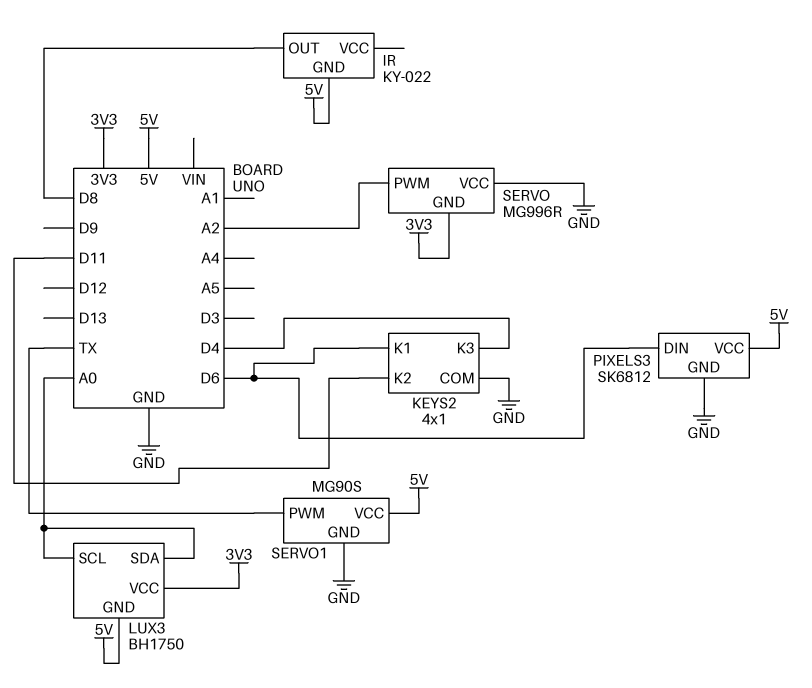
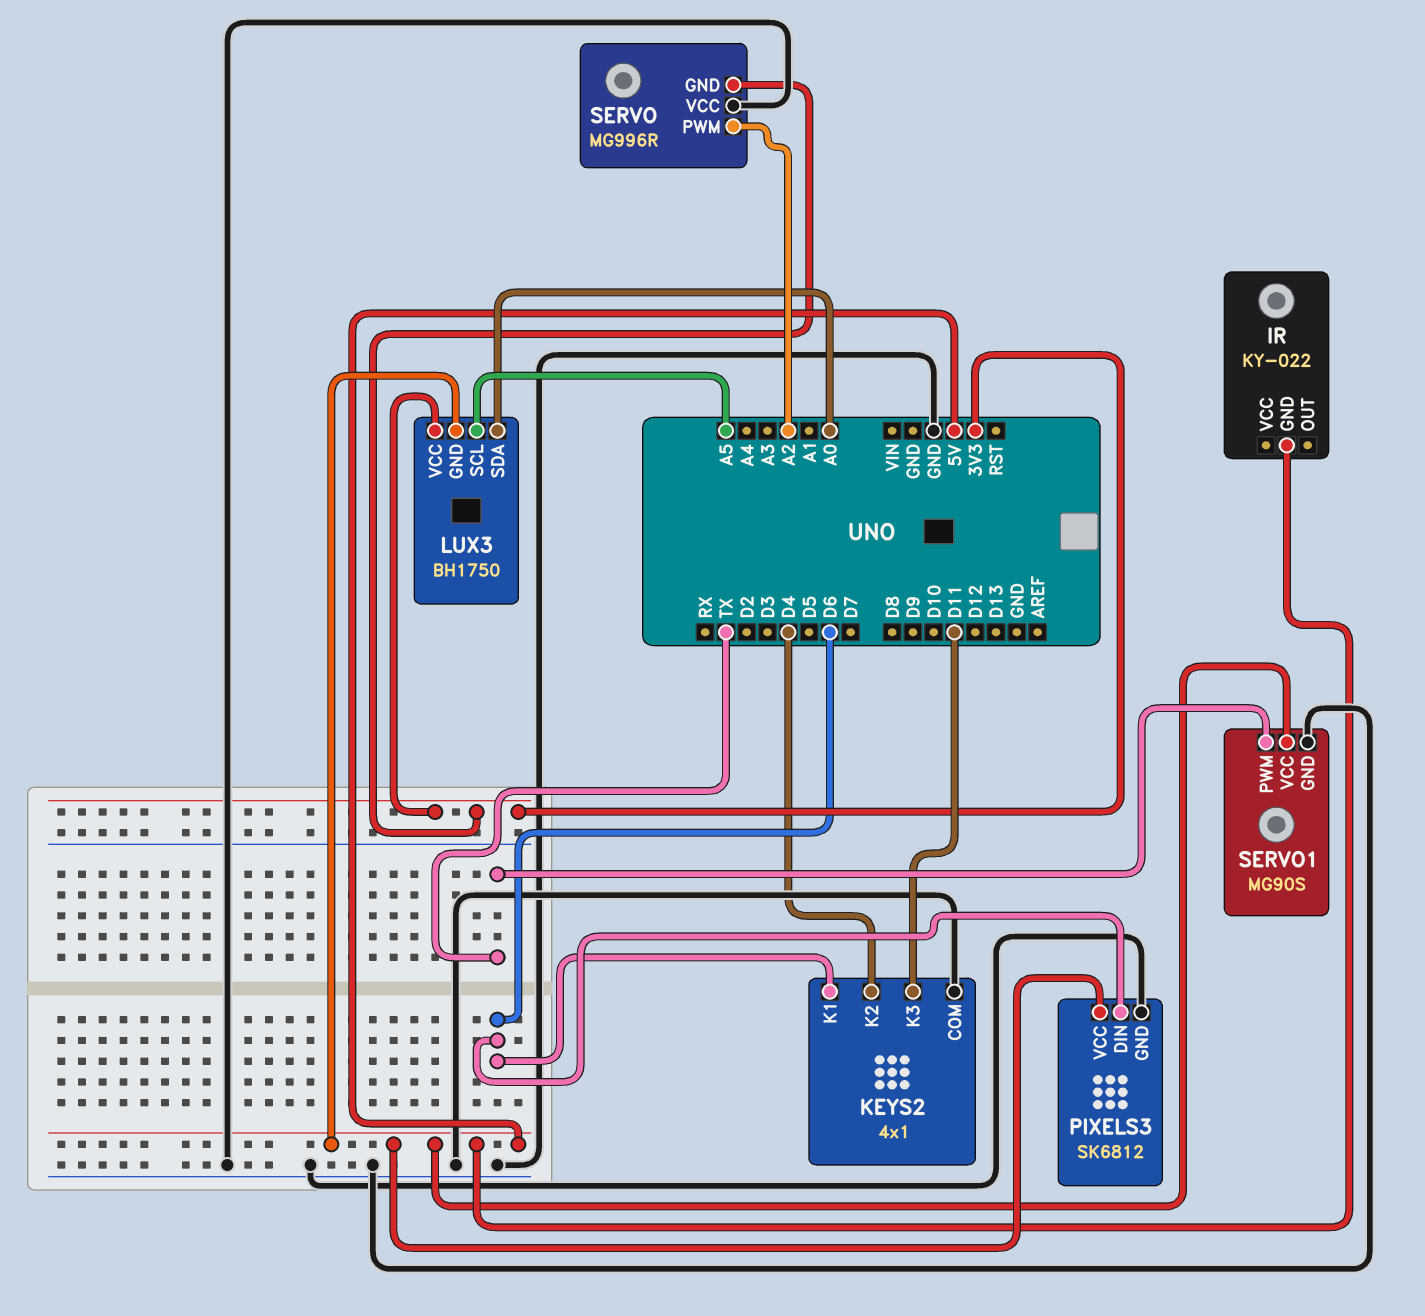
IR pin OUT: D8 -> none
KEYS2 pin K2: D11 -> D4
KEYS2 pin K3: D4 -> D11
LUX3 pin SCL: A0 -> A5

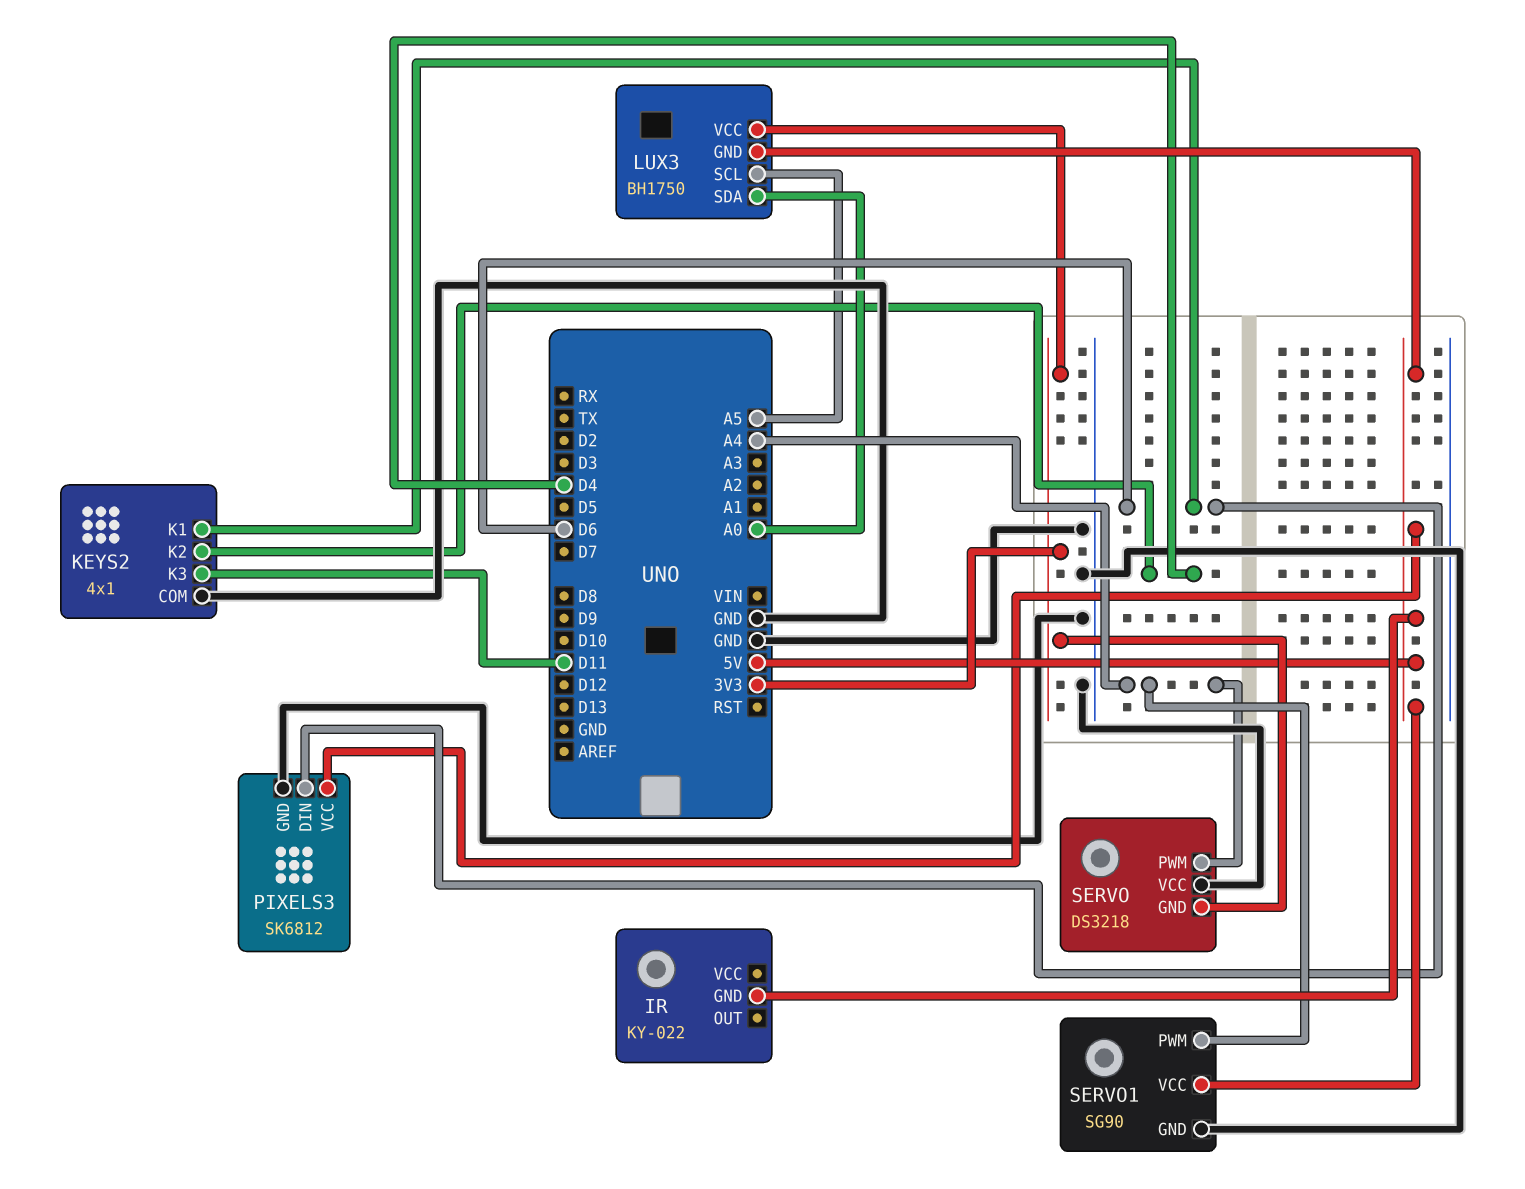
SERVO: MG996R -> DS3218
SERVO pin PWM: A2 -> A4
SERVO1: MG90S -> SG90
SERVO1 pin PWM: TX -> A4

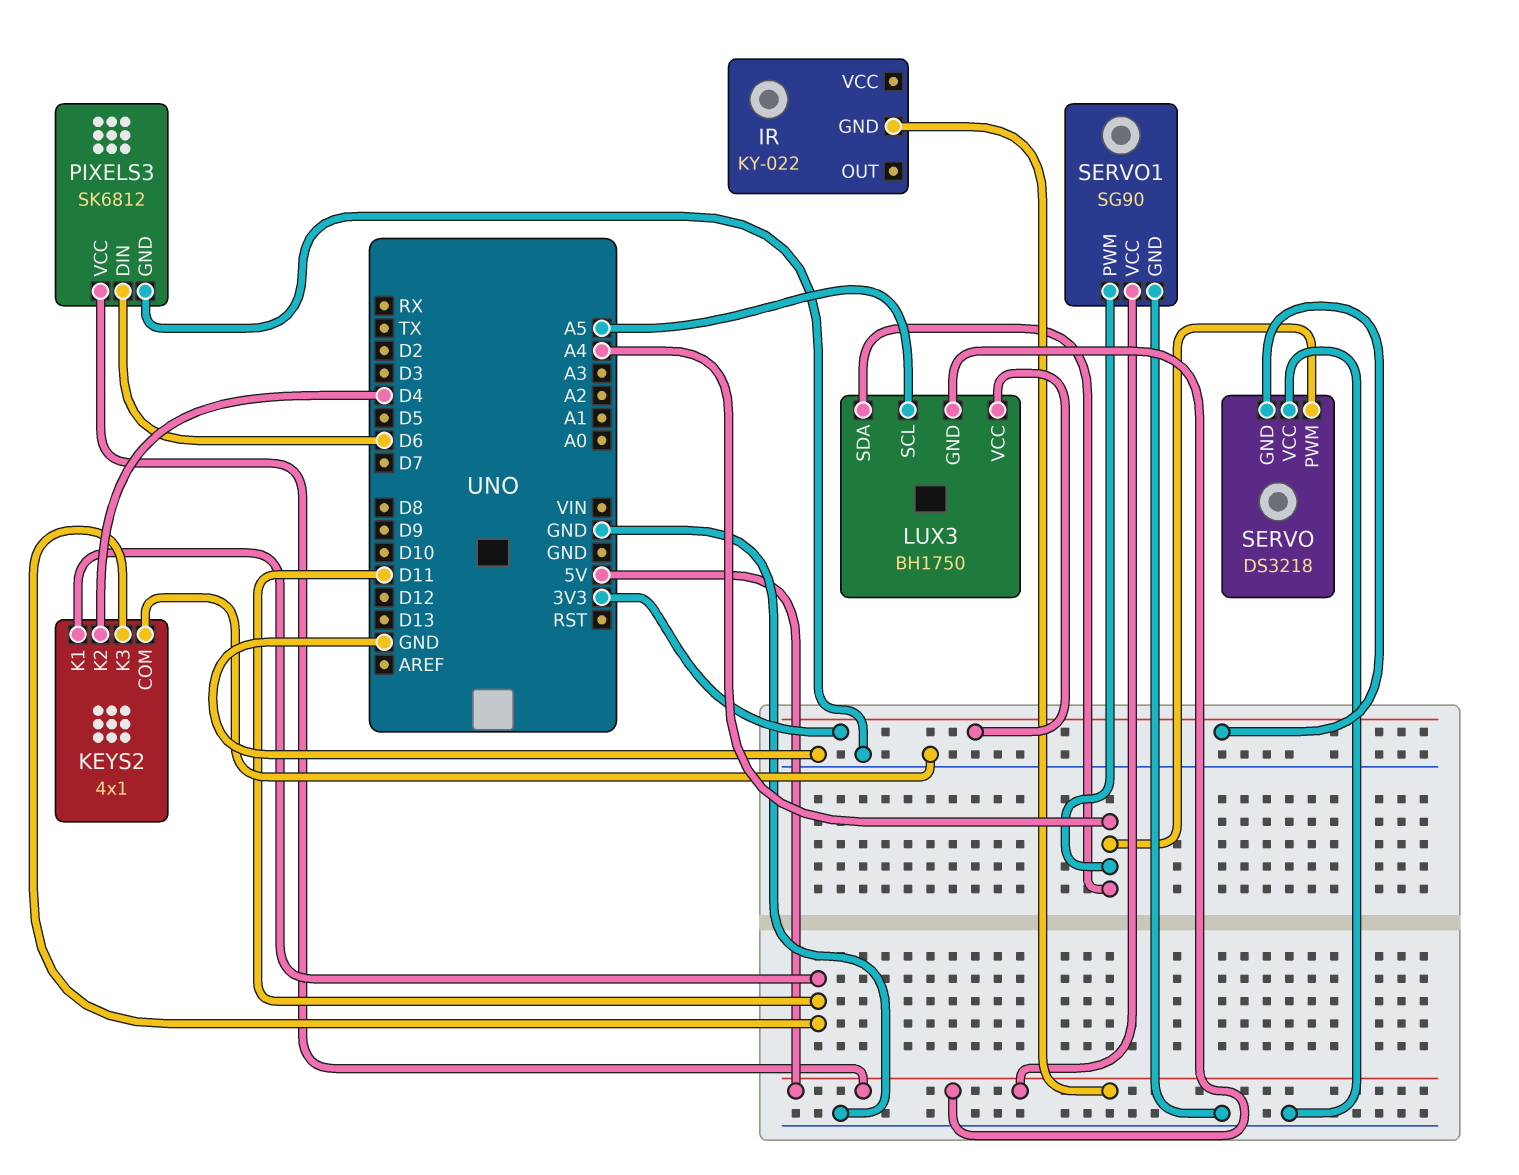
KEYS2 pin K1: D6 -> D11
LUX3 pin SDA: A0 -> A4

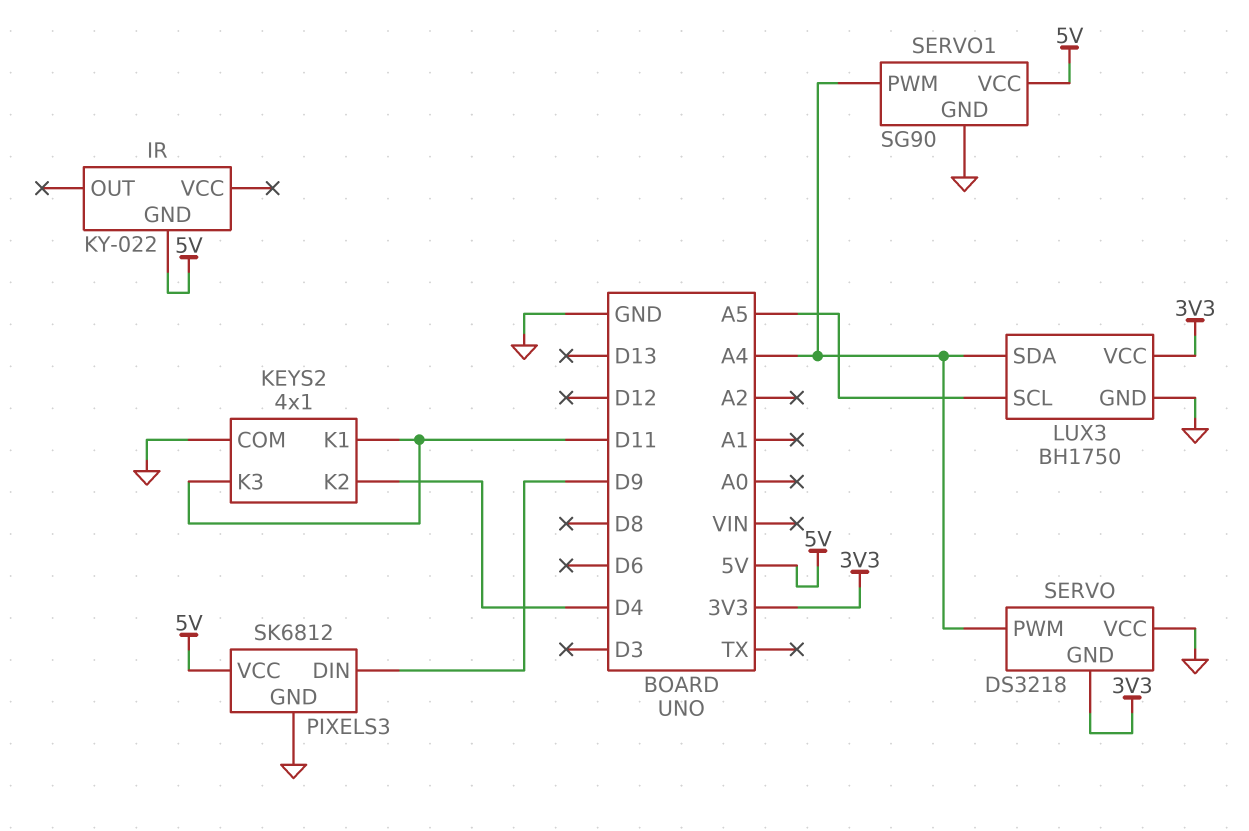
LUX3 pin GND: 5V -> GND
PIXELS3 pin DIN: D6 -> D9

